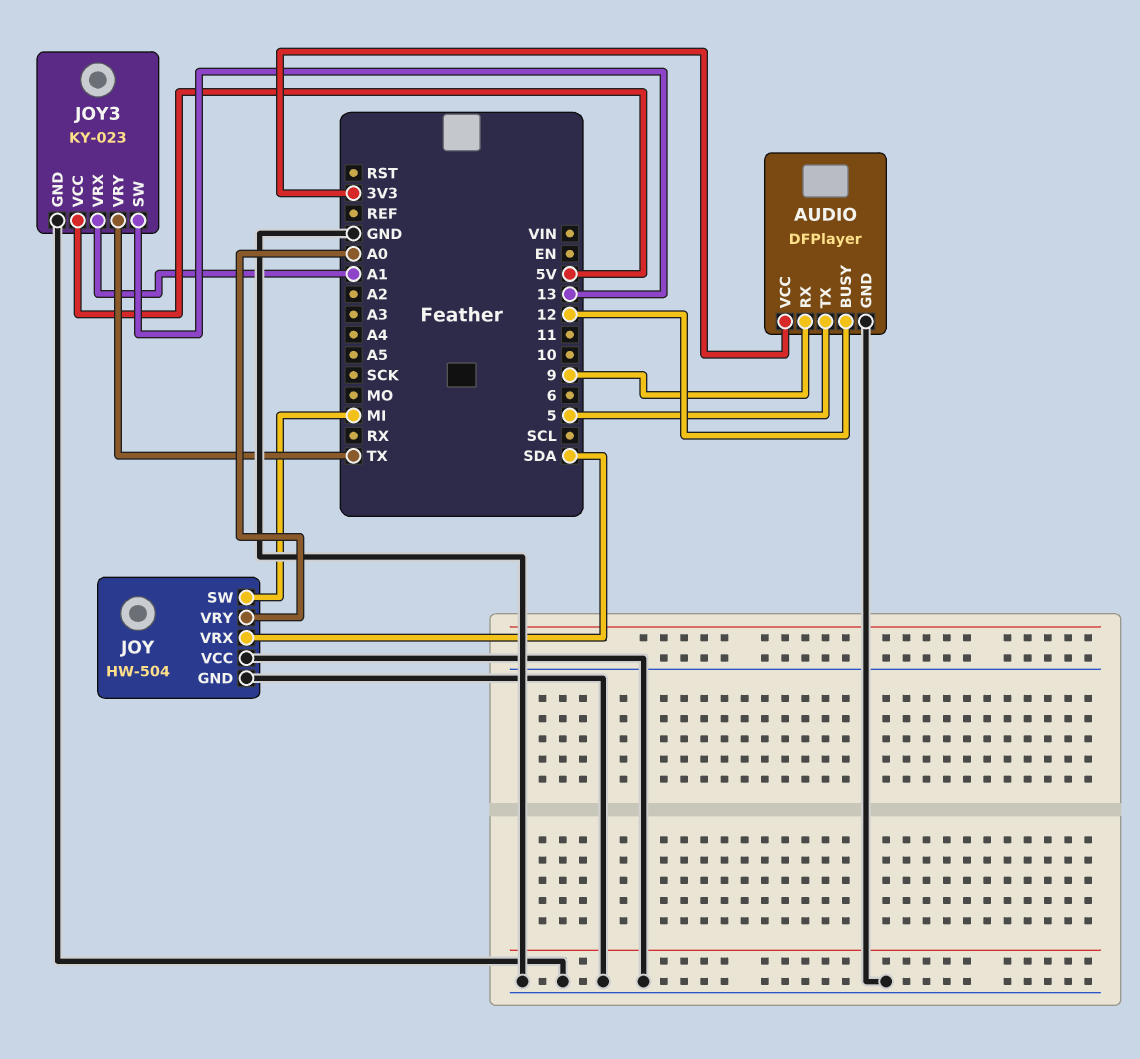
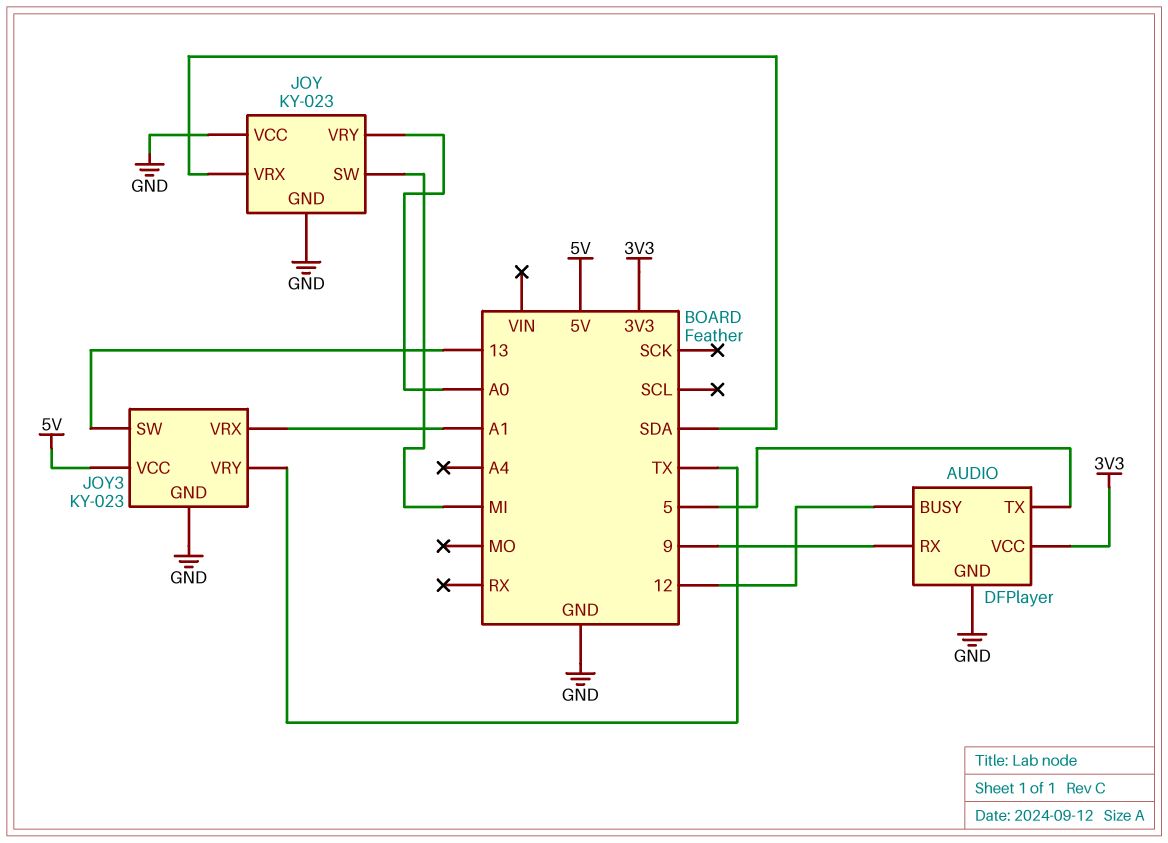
JOY: HW-504 -> KY-023

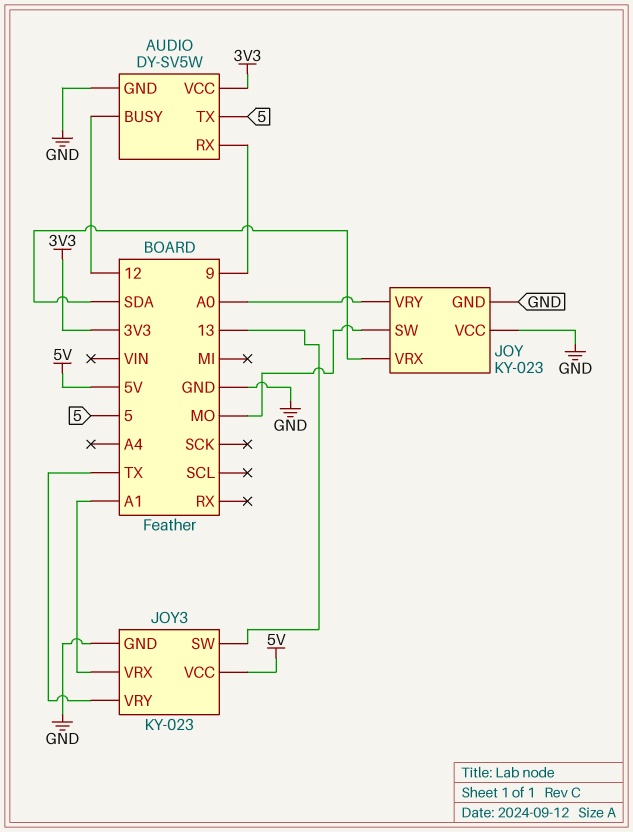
AUDIO: DFPlayer -> DY-SV5W
JOY pin SW: MI -> MO

